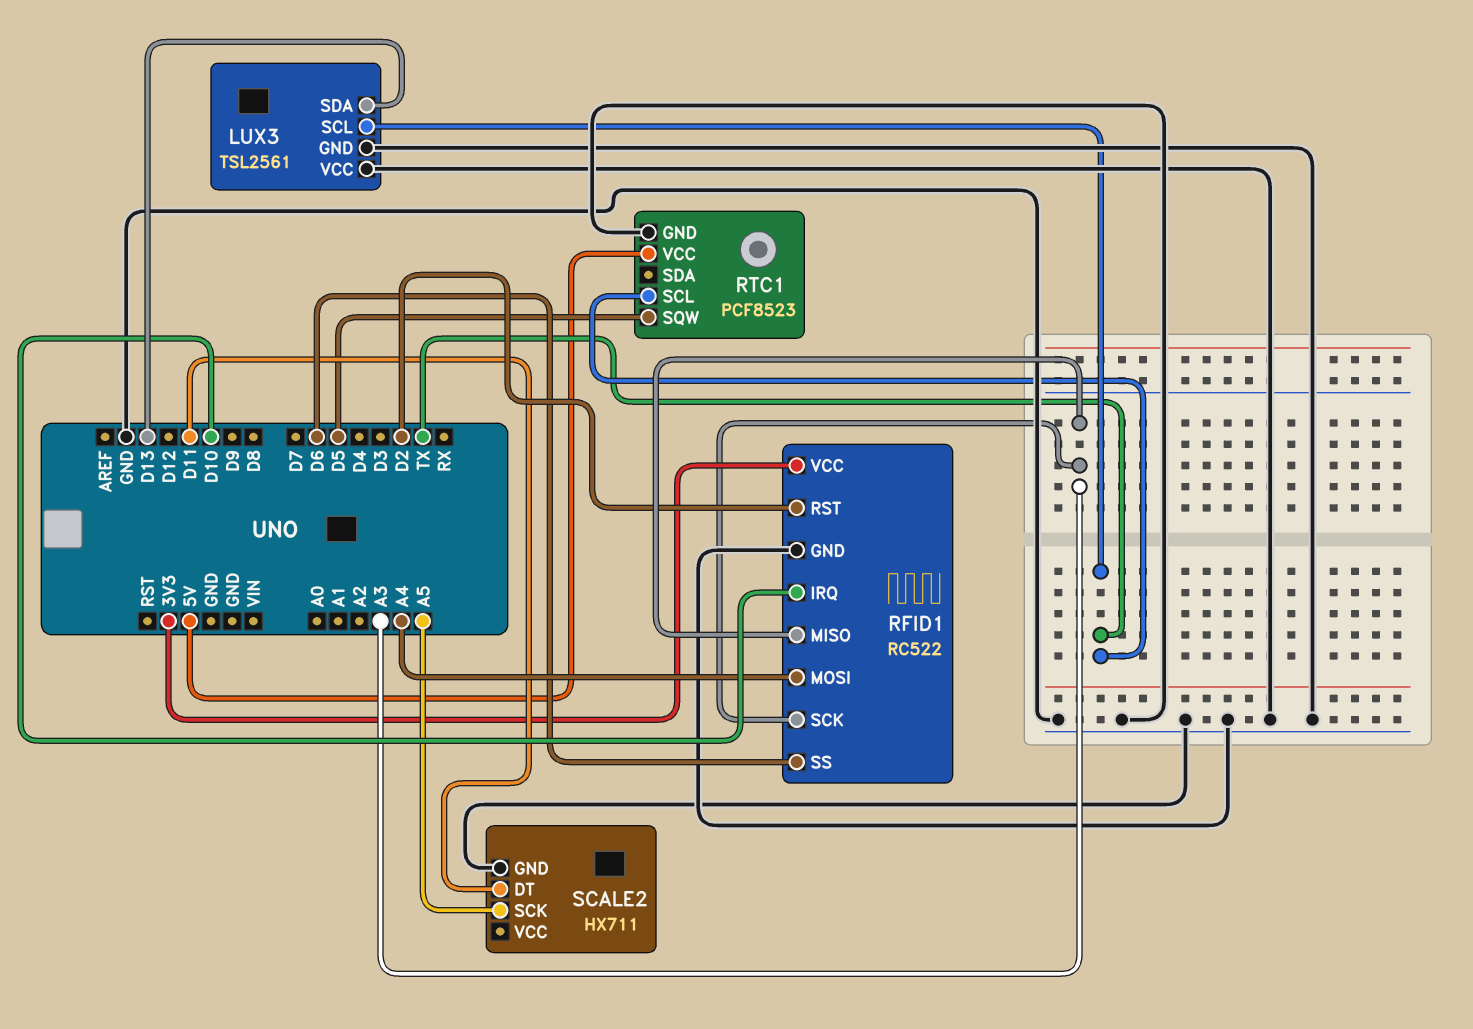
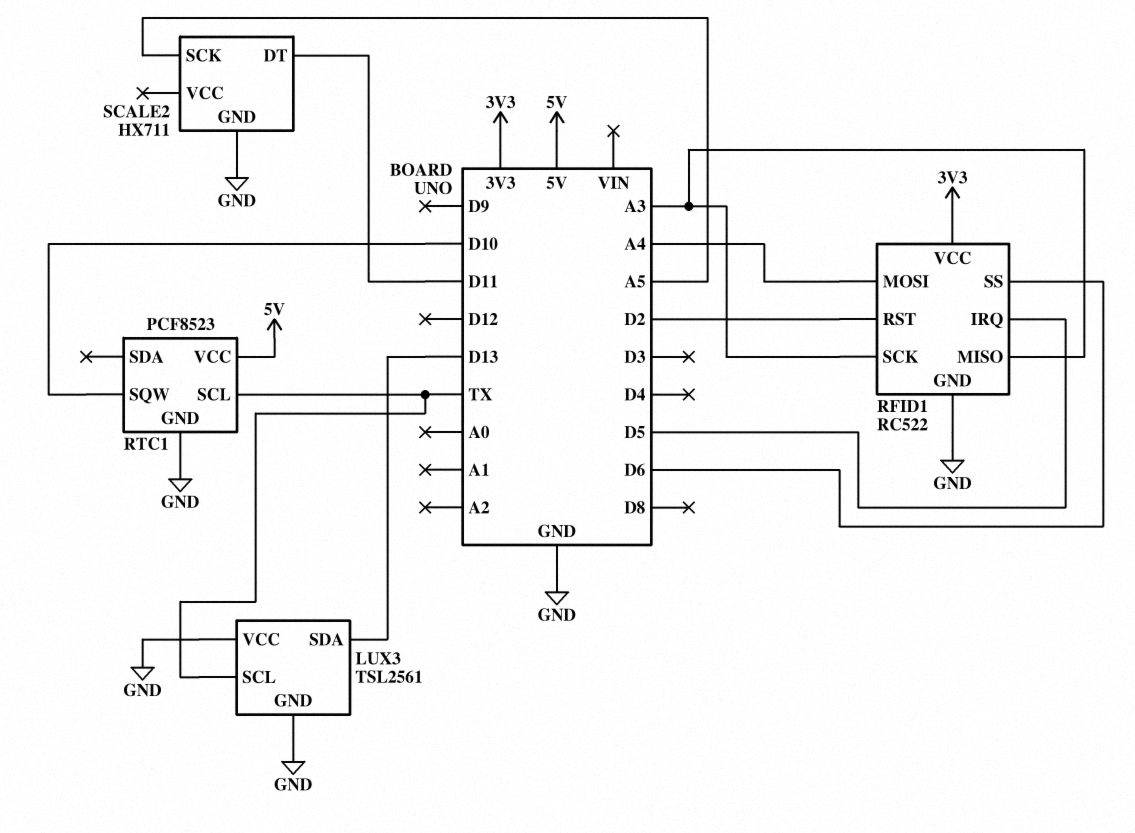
RFID1 pin IRQ: D10 -> D5
RTC1 pin SQW: D5 -> D10

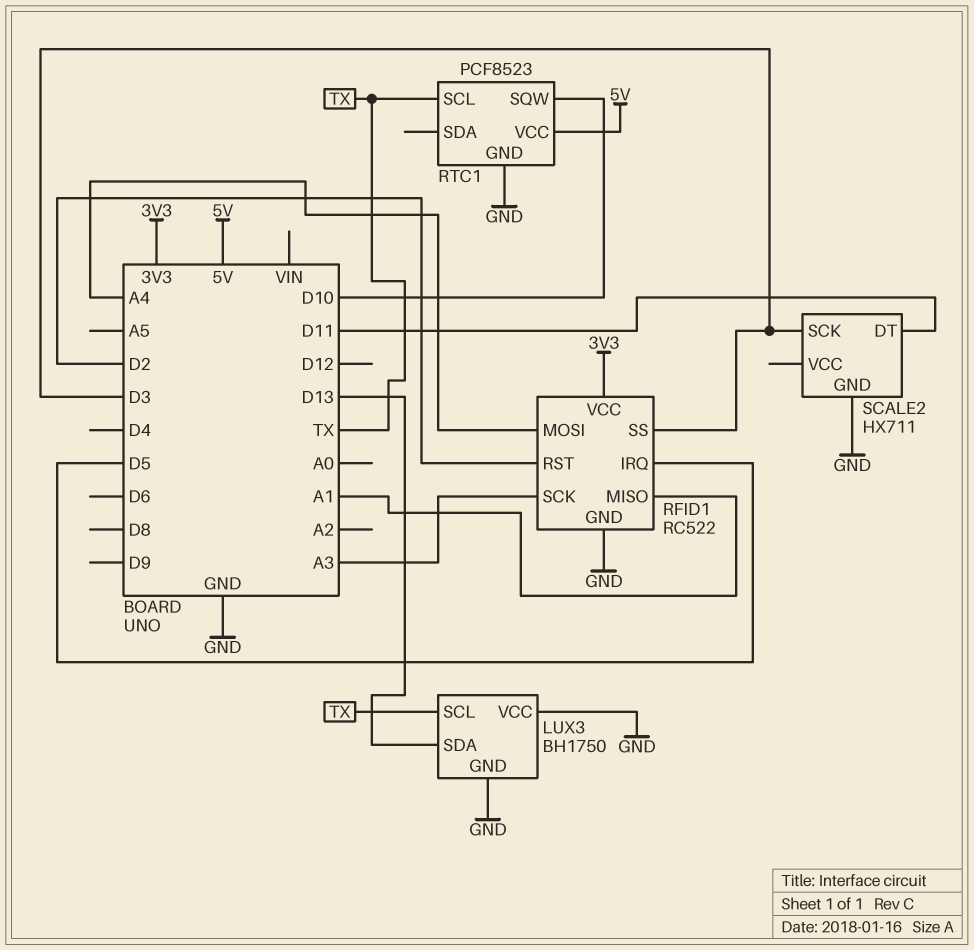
LUX3: TSL2561 -> BH1750
RFID1 pin MISO: A3 -> A1
RFID1 pin SS: D6 -> D3
SCALE2 pin SCK: A5 -> D3

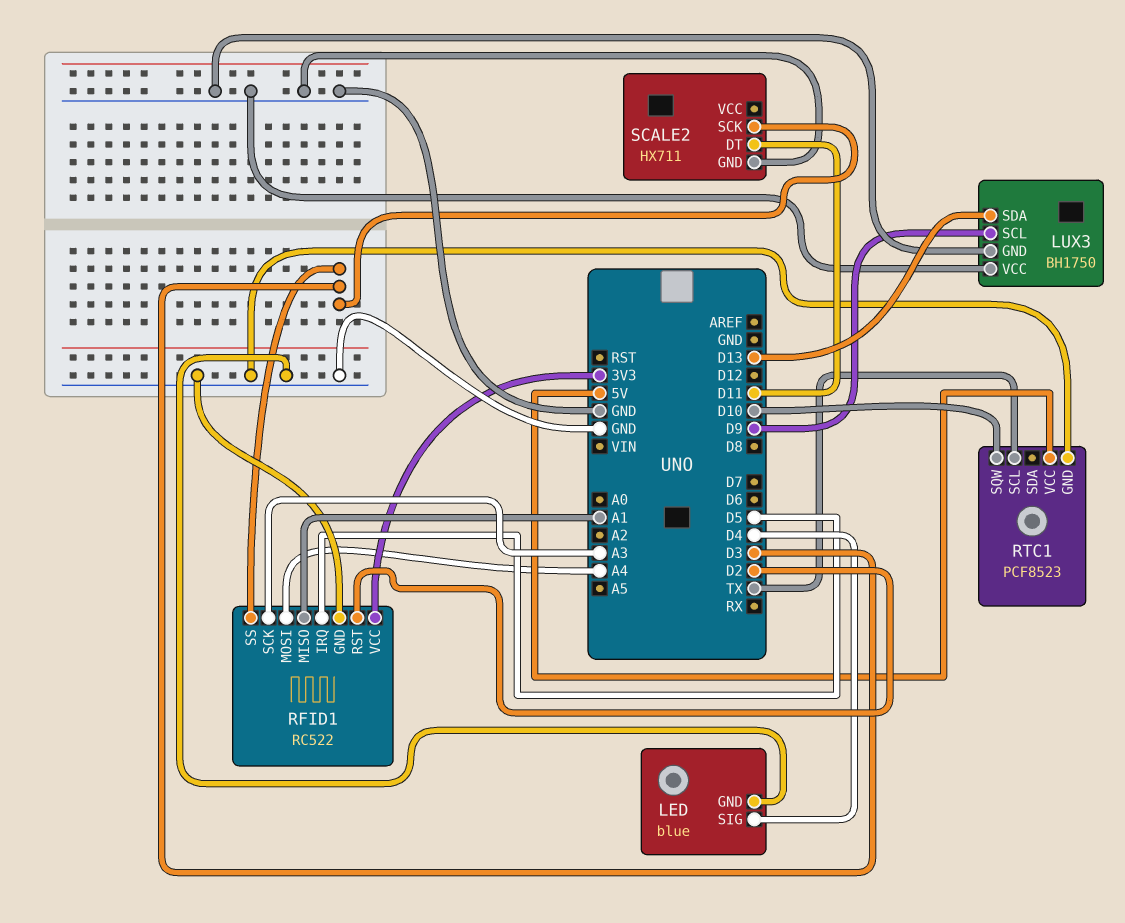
LED: none -> blue
LED pin GND: none -> GND
LED pin SIG: none -> D4
LUX3 pin SCL: TX -> D9

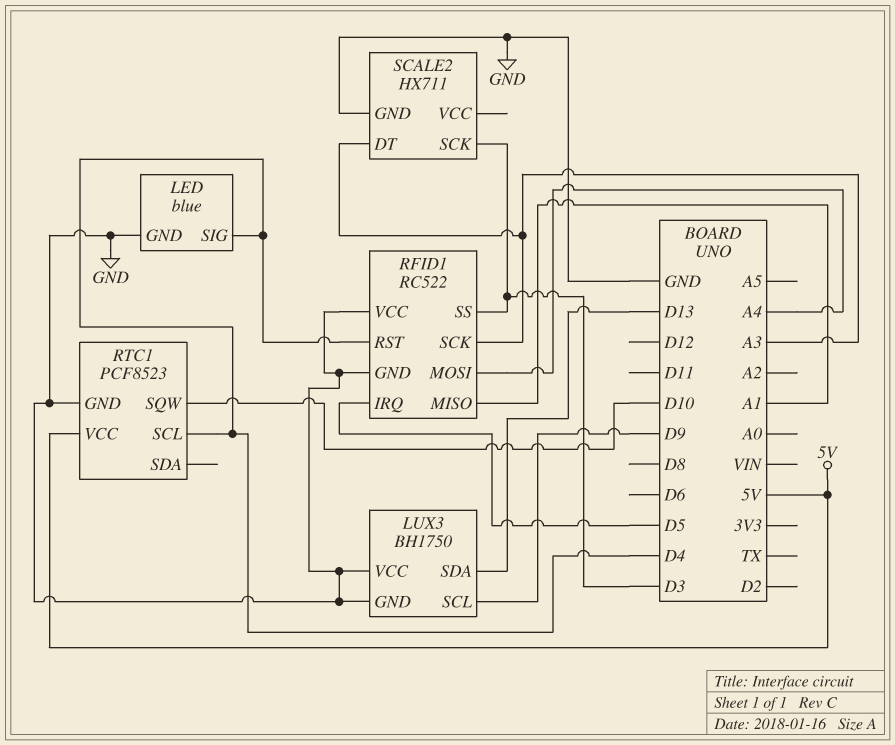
RFID1 pin RST: D2 -> D4
RFID1 pin VCC: 3V3 -> GND
RTC1 pin SCL: TX -> D4
SCALE2 pin DT: D11 -> A3

